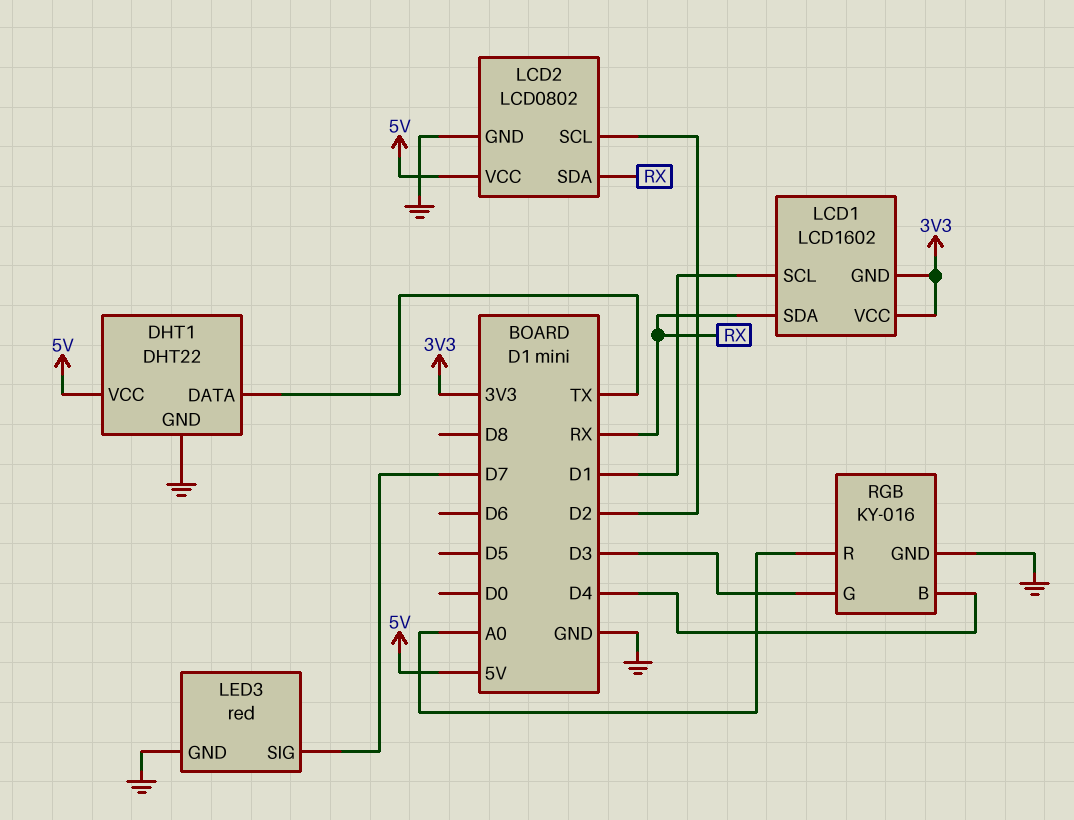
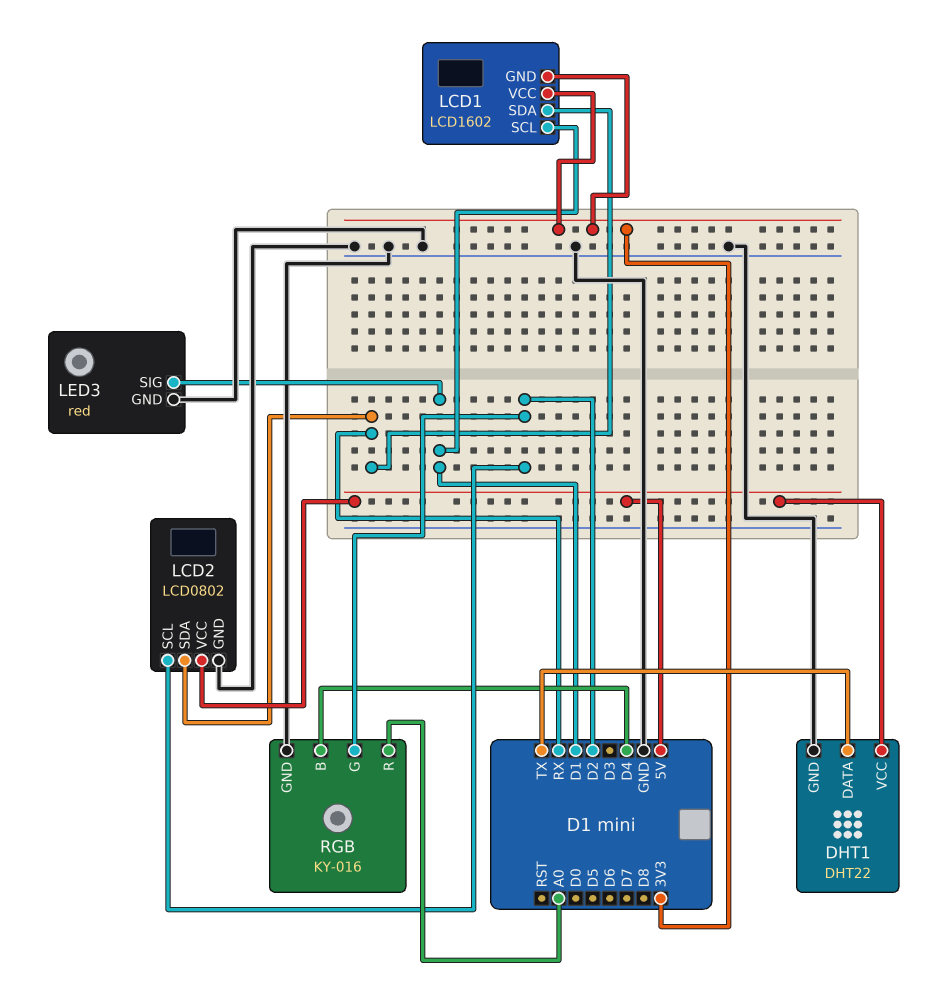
LED3 pin SIG: D7 -> D1
RGB pin G: D3 -> D2

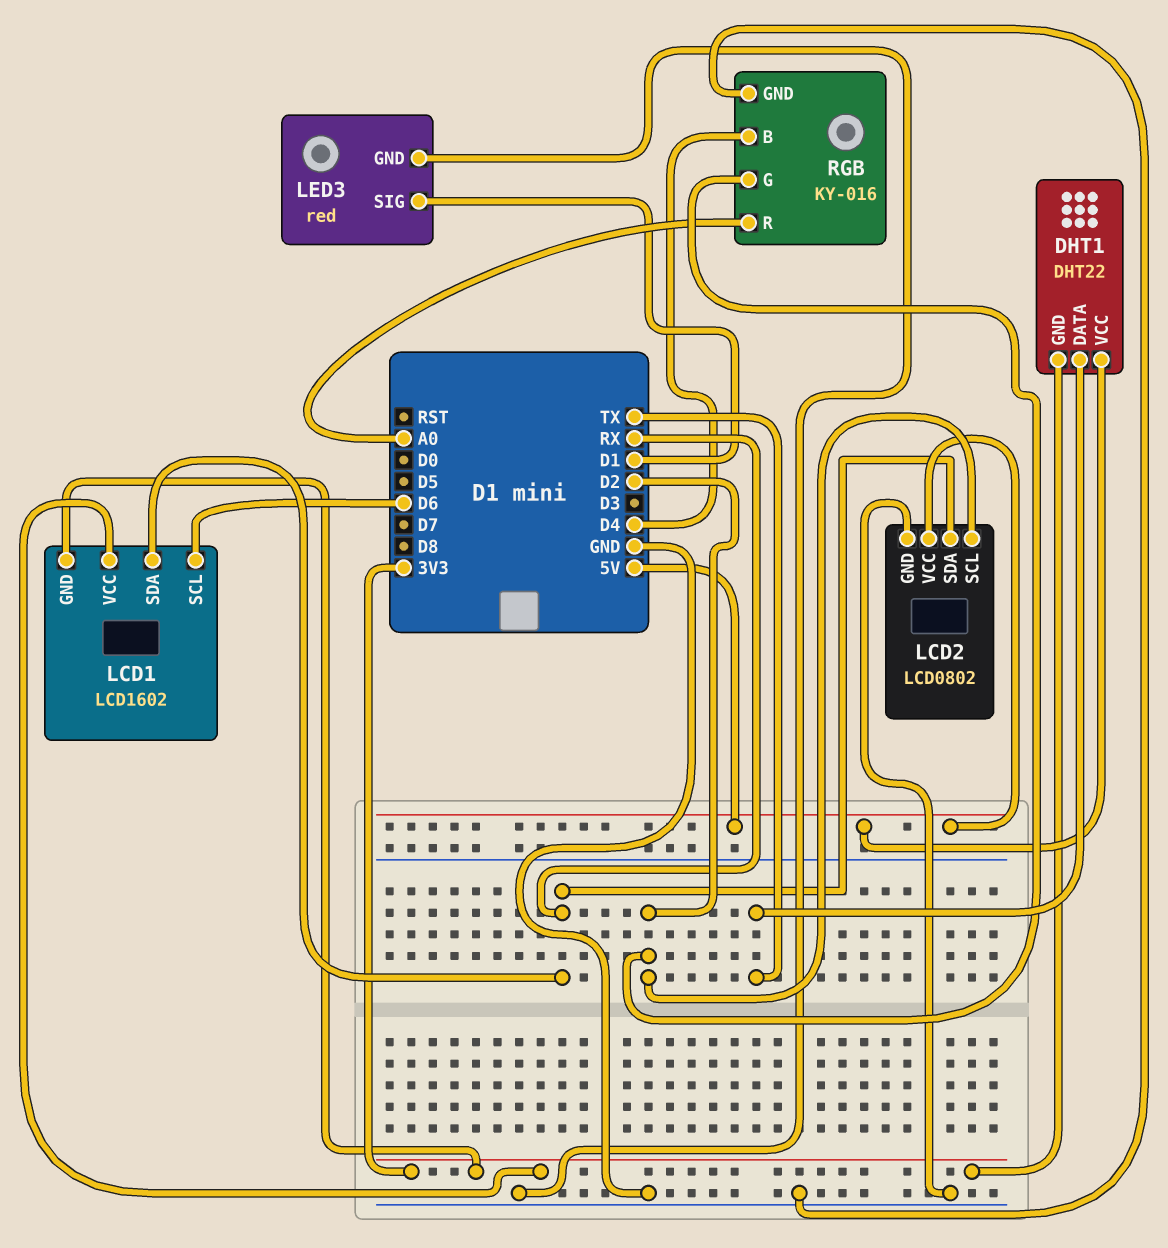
DHT1 pin GND: GND -> 3V3
LCD1 pin SCL: D1 -> D6

